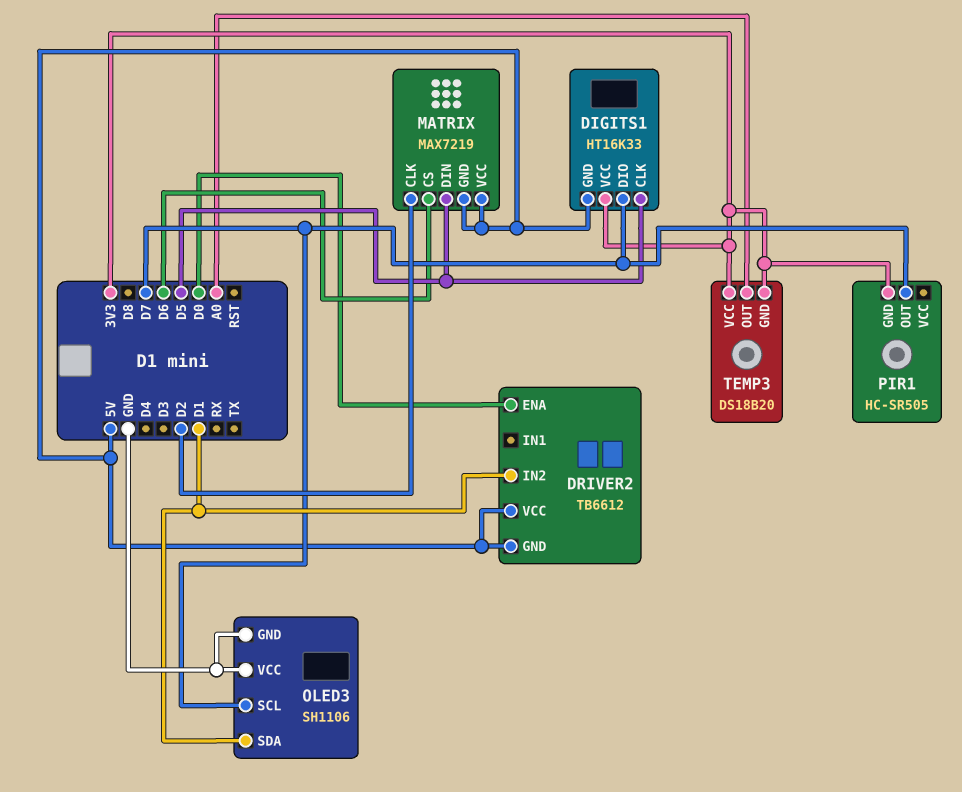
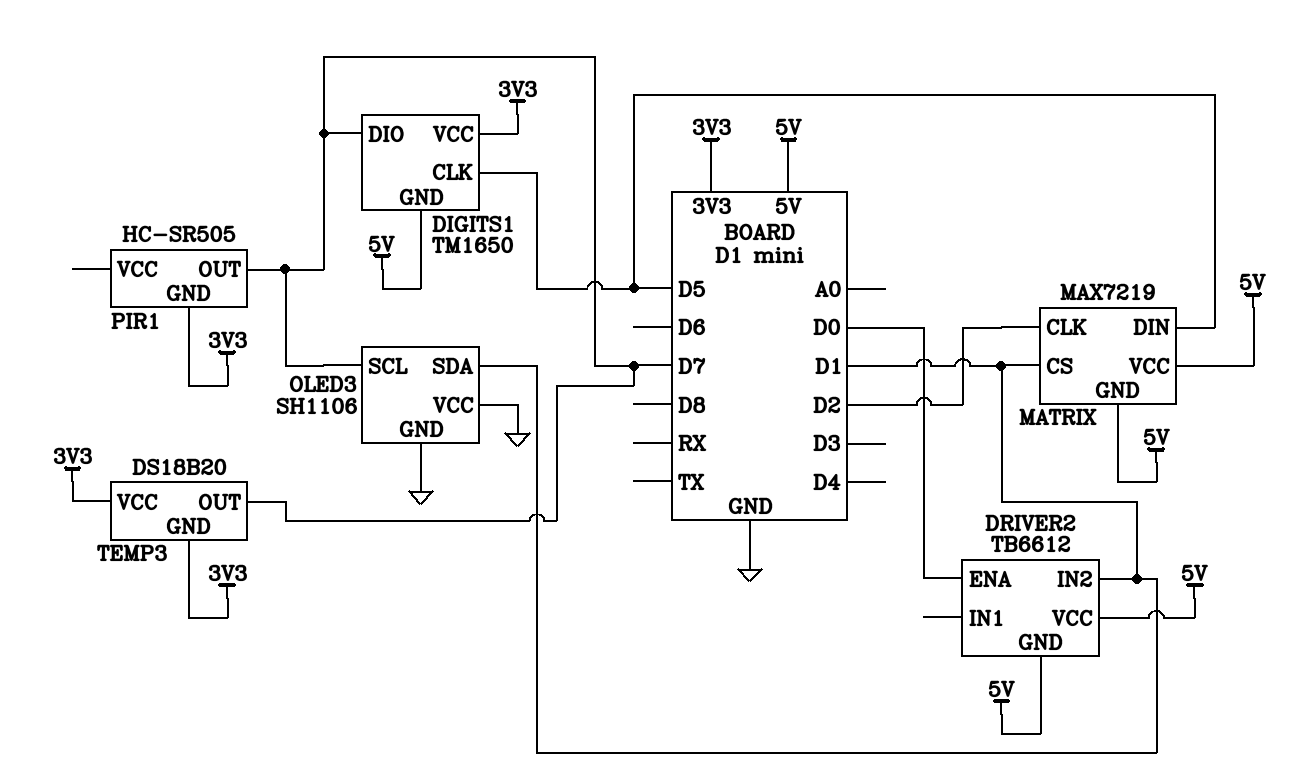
DIGITS1: HT16K33 -> TM1650
MATRIX pin CS: D6 -> D1
TEMP3 pin OUT: A0 -> D7

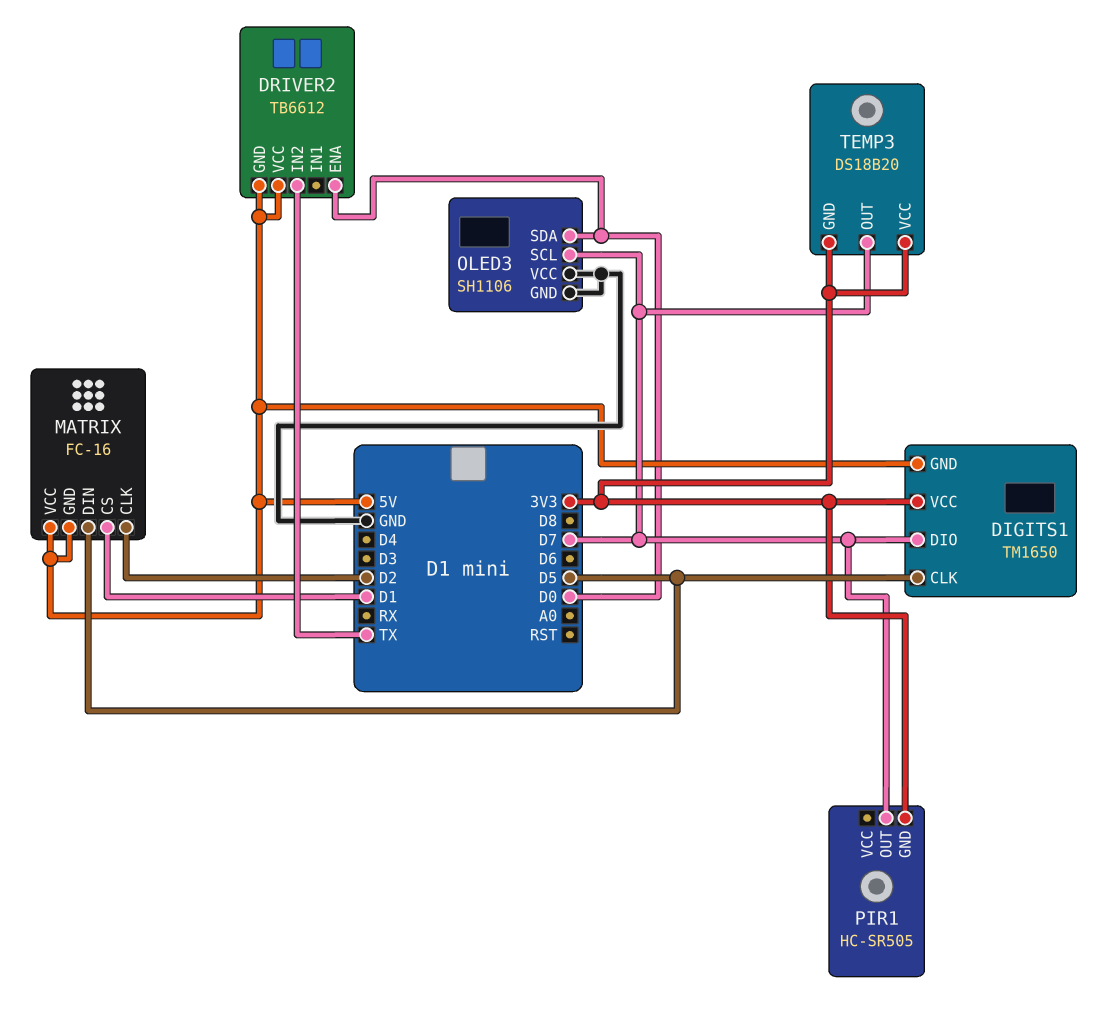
DRIVER2 pin IN2: D1 -> TX
MATRIX: MAX7219 -> FC-16
OLED3 pin SDA: D1 -> D0

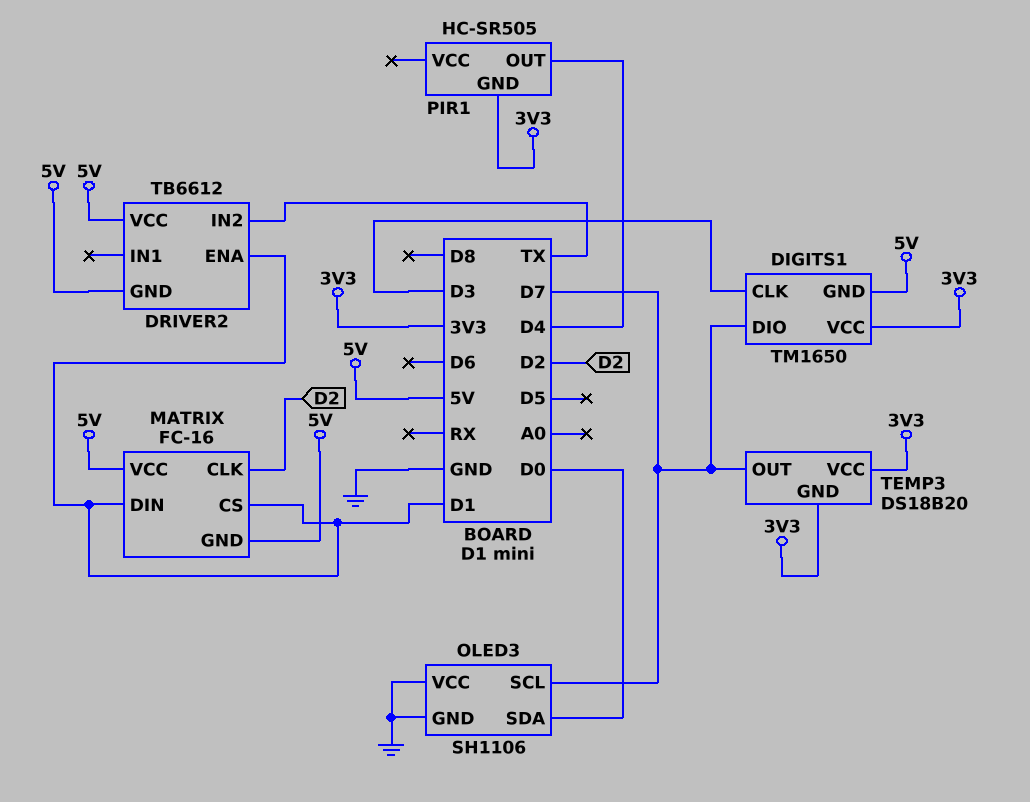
DIGITS1 pin CLK: D5 -> D3
DRIVER2 pin ENA: D0 -> D1
MATRIX pin DIN: D5 -> D1
PIR1 pin OUT: D7 -> D4

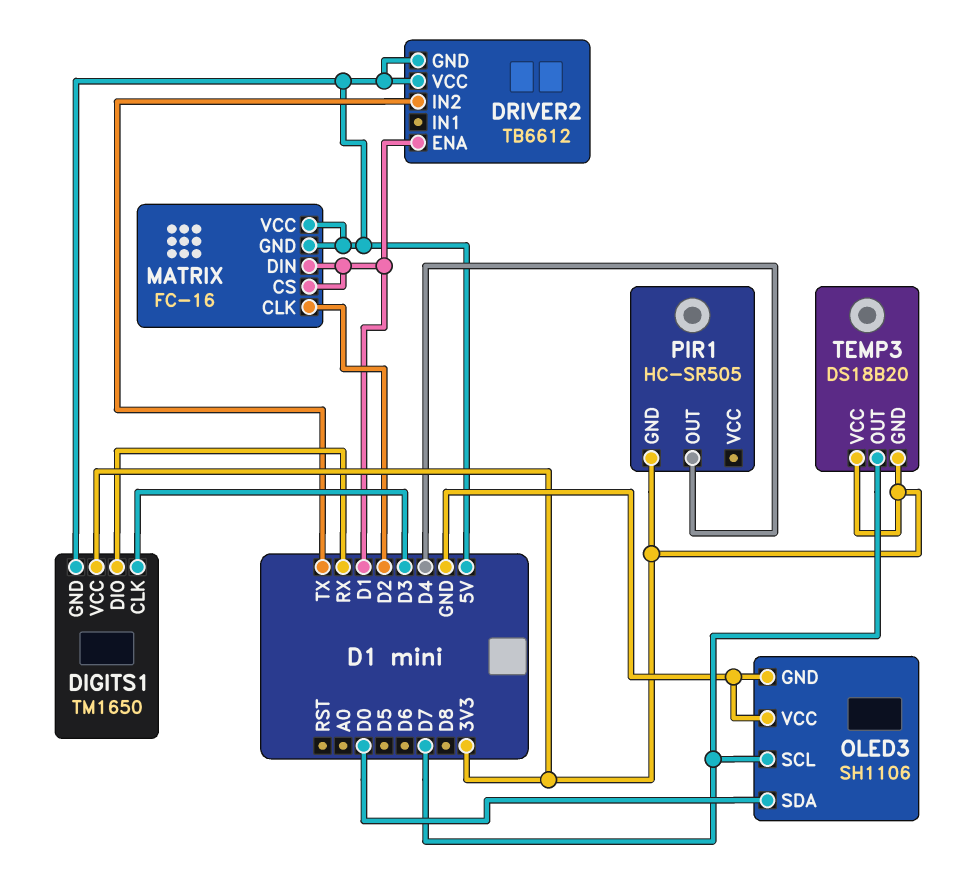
DIGITS1 pin DIO: D7 -> RX

